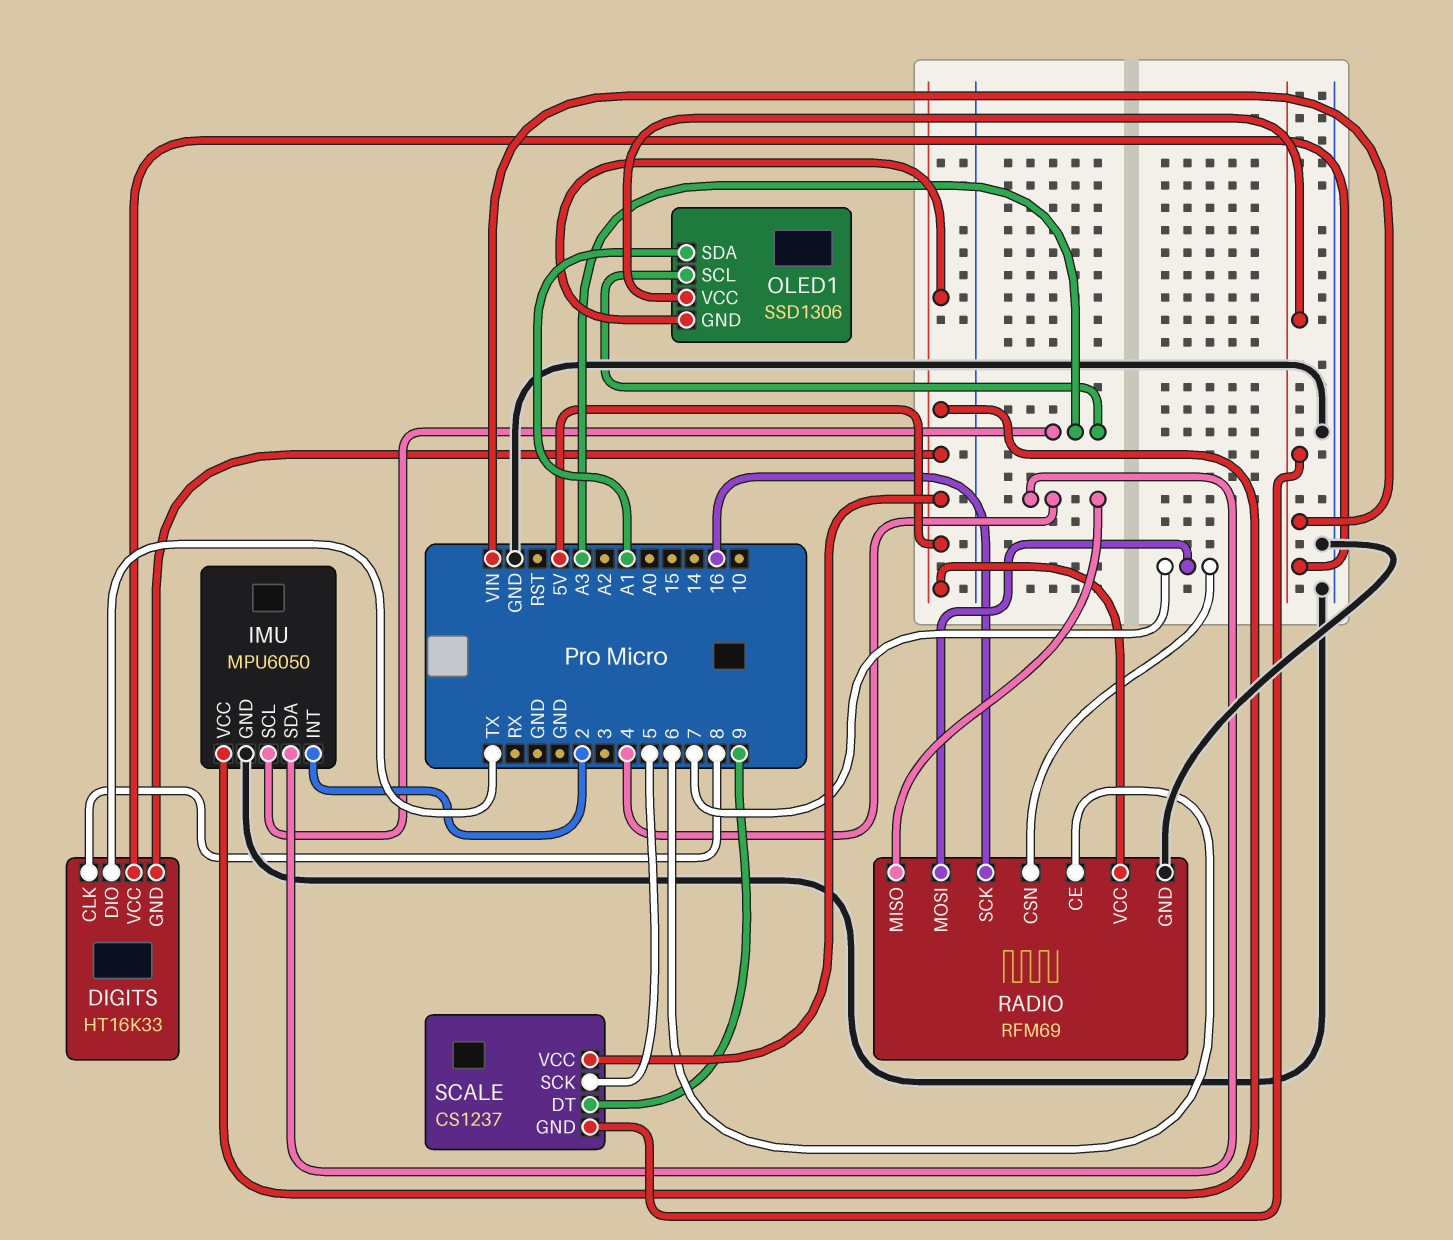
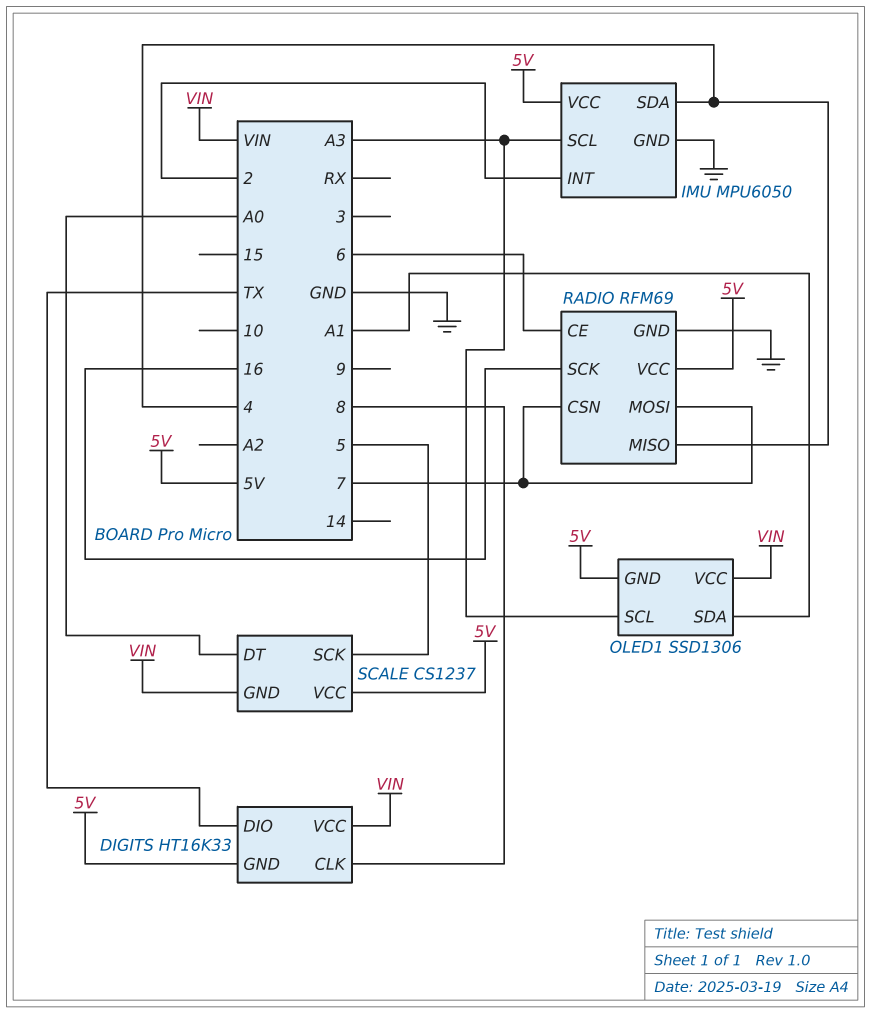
SCALE pin DT: 9 -> A0

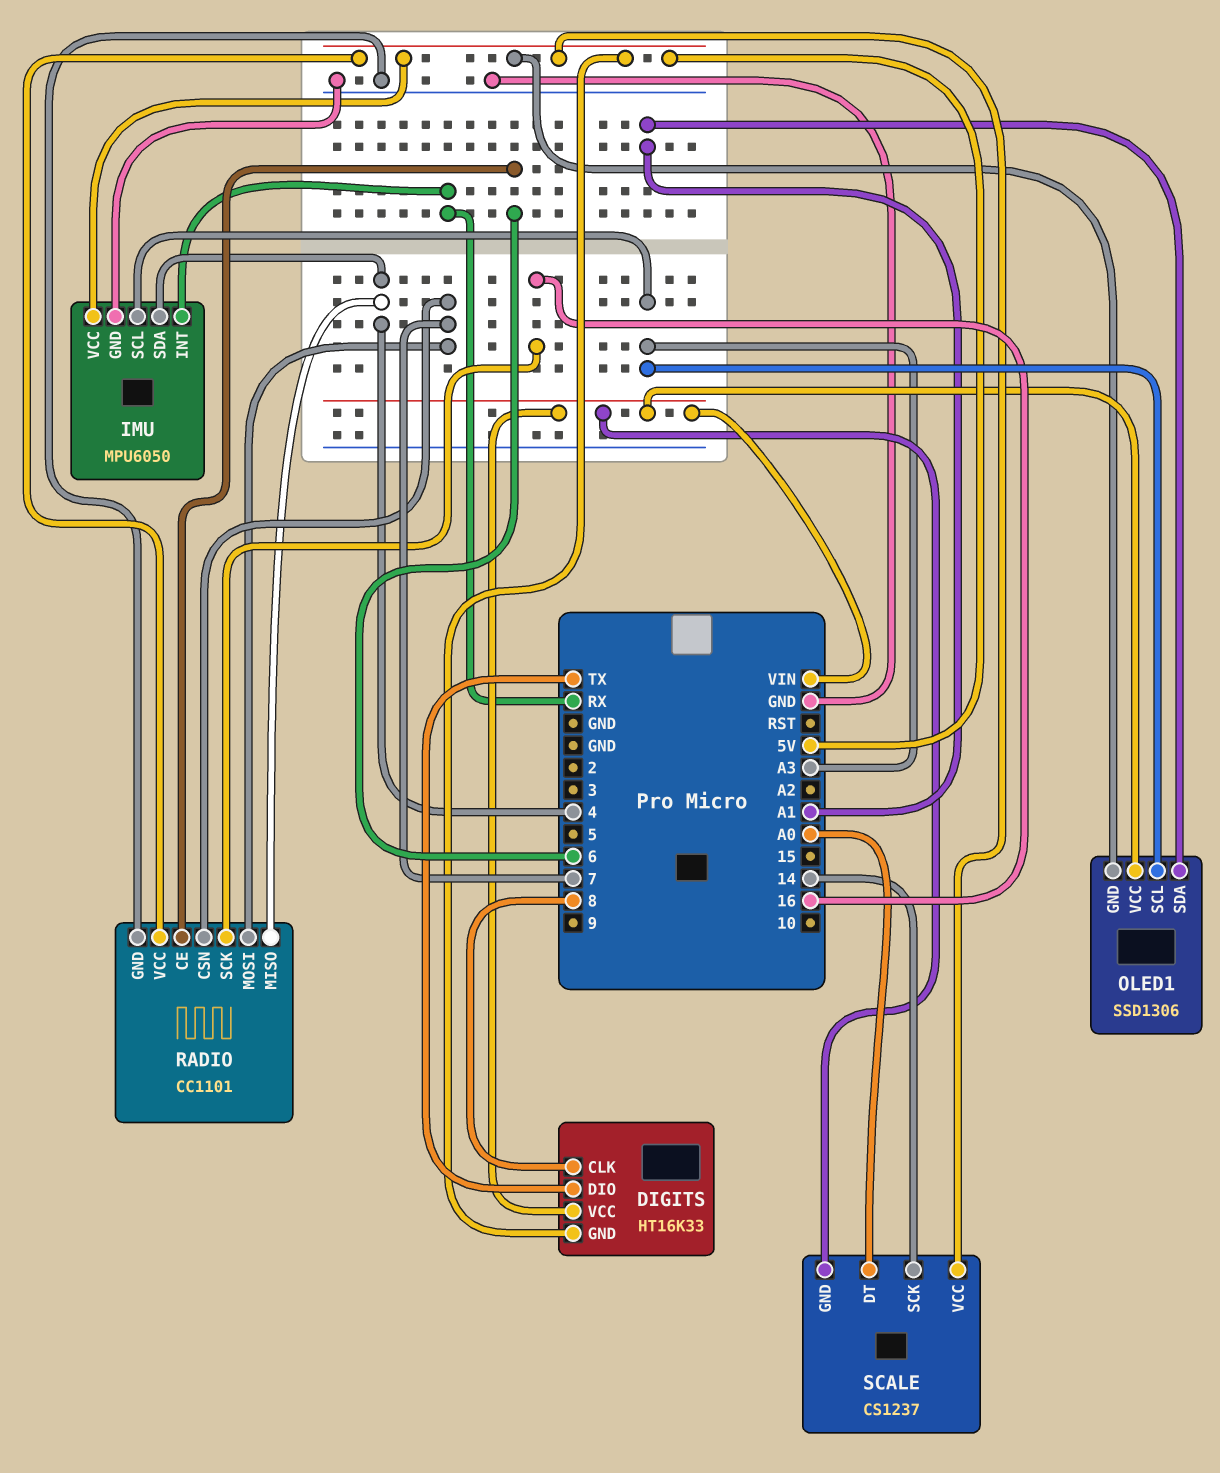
IMU pin INT: 2 -> RX
RADIO: RFM69 -> CC1101
SCALE pin SCK: 5 -> 14

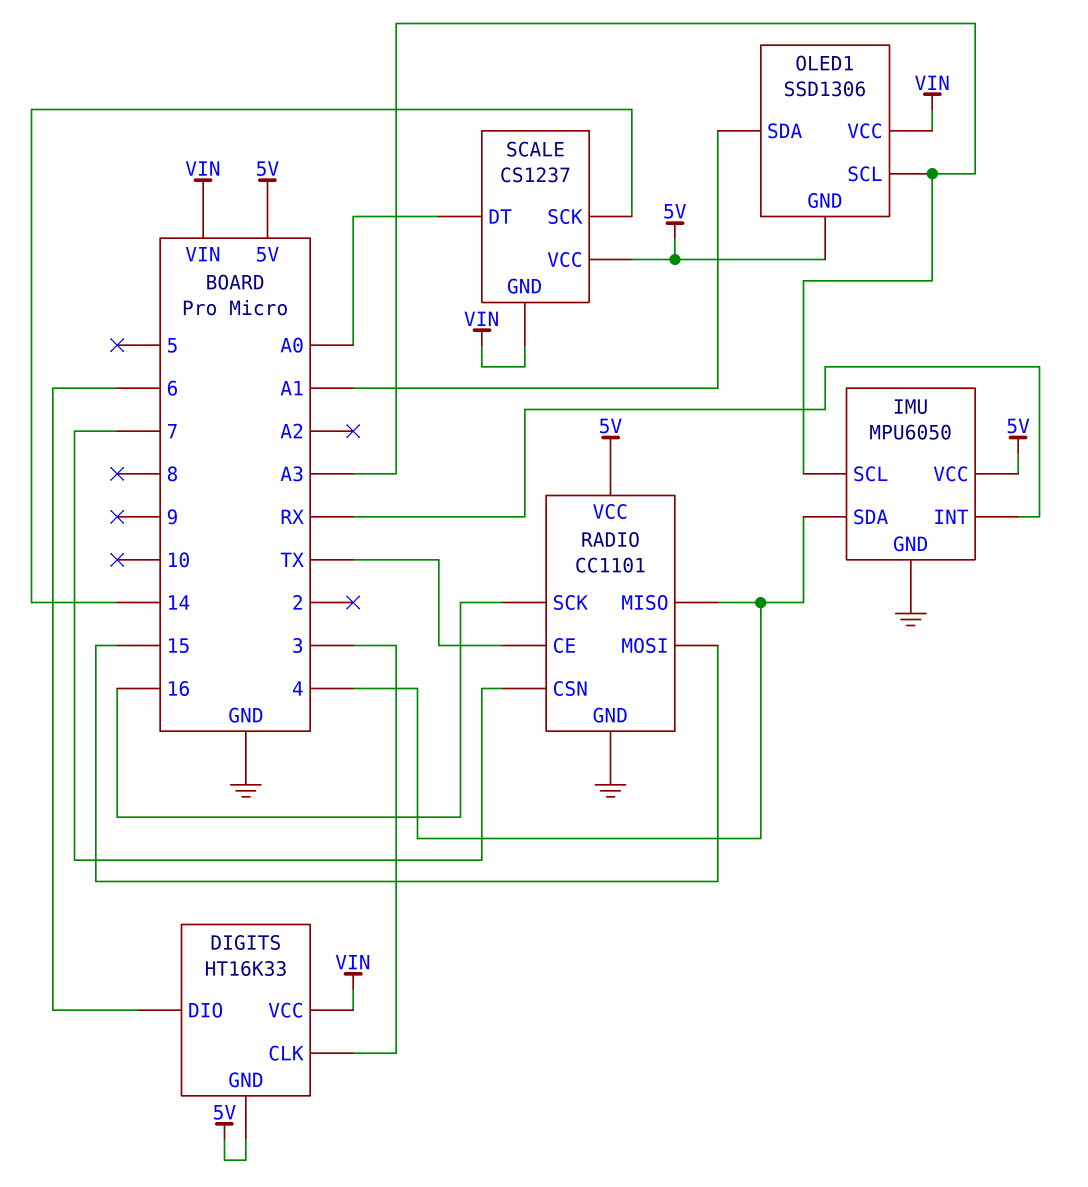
DIGITS pin CLK: 8 -> 3
DIGITS pin DIO: TX -> 6
RADIO pin CE: 6 -> TX
RADIO pin MOSI: 7 -> 15

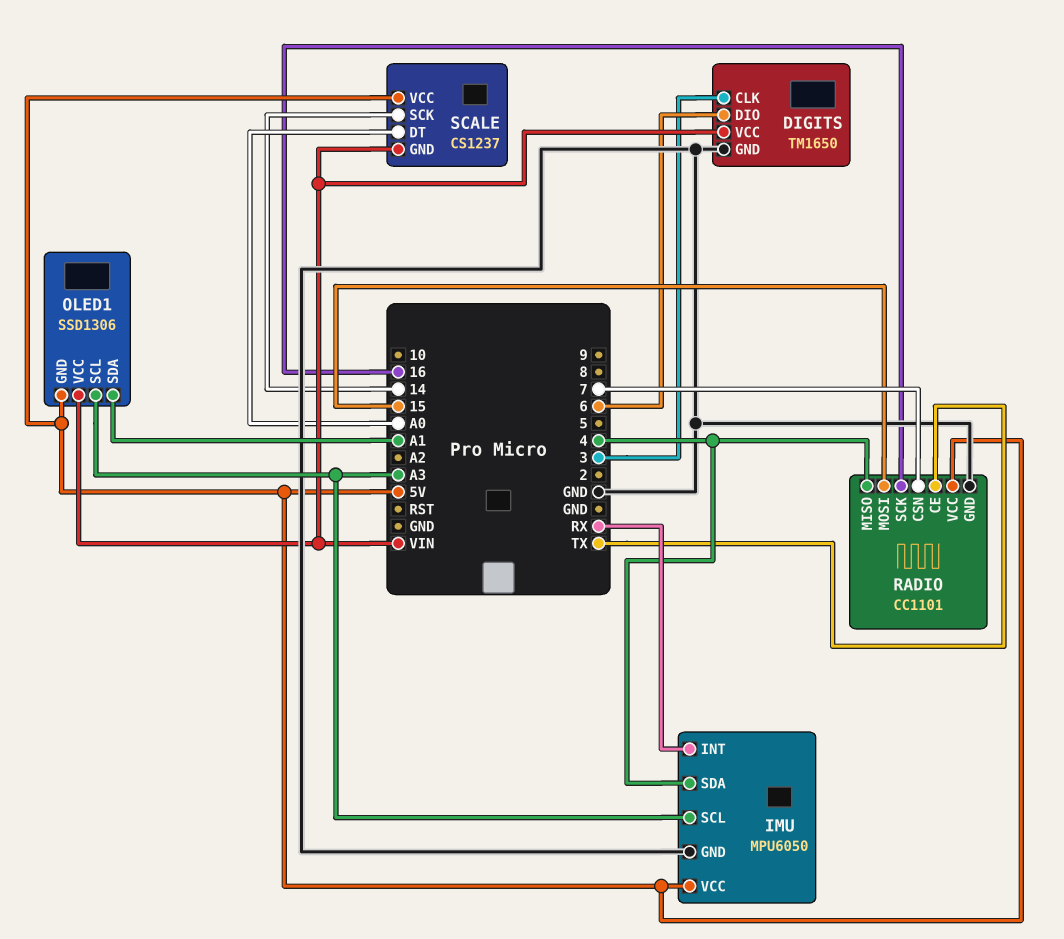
DIGITS: HT16K33 -> TM1650
DIGITS pin GND: 5V -> GND

